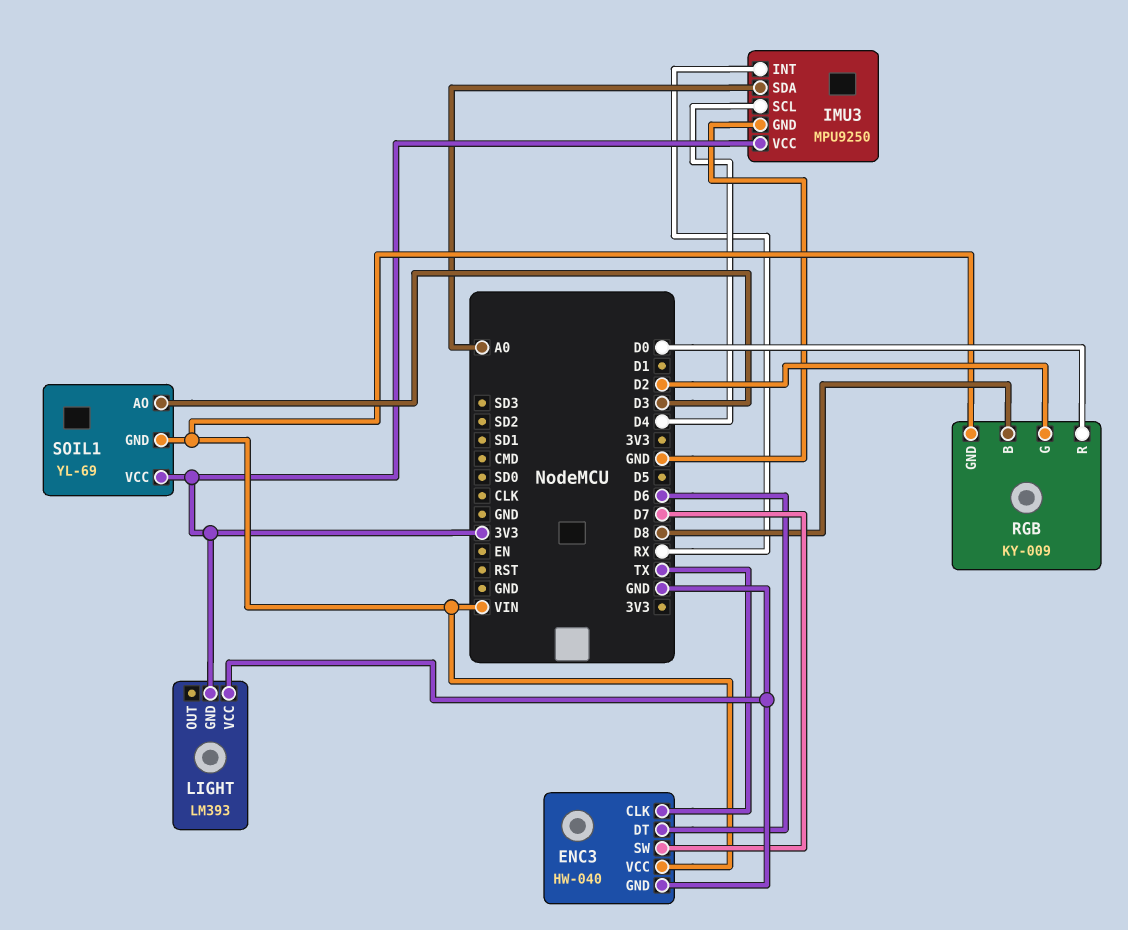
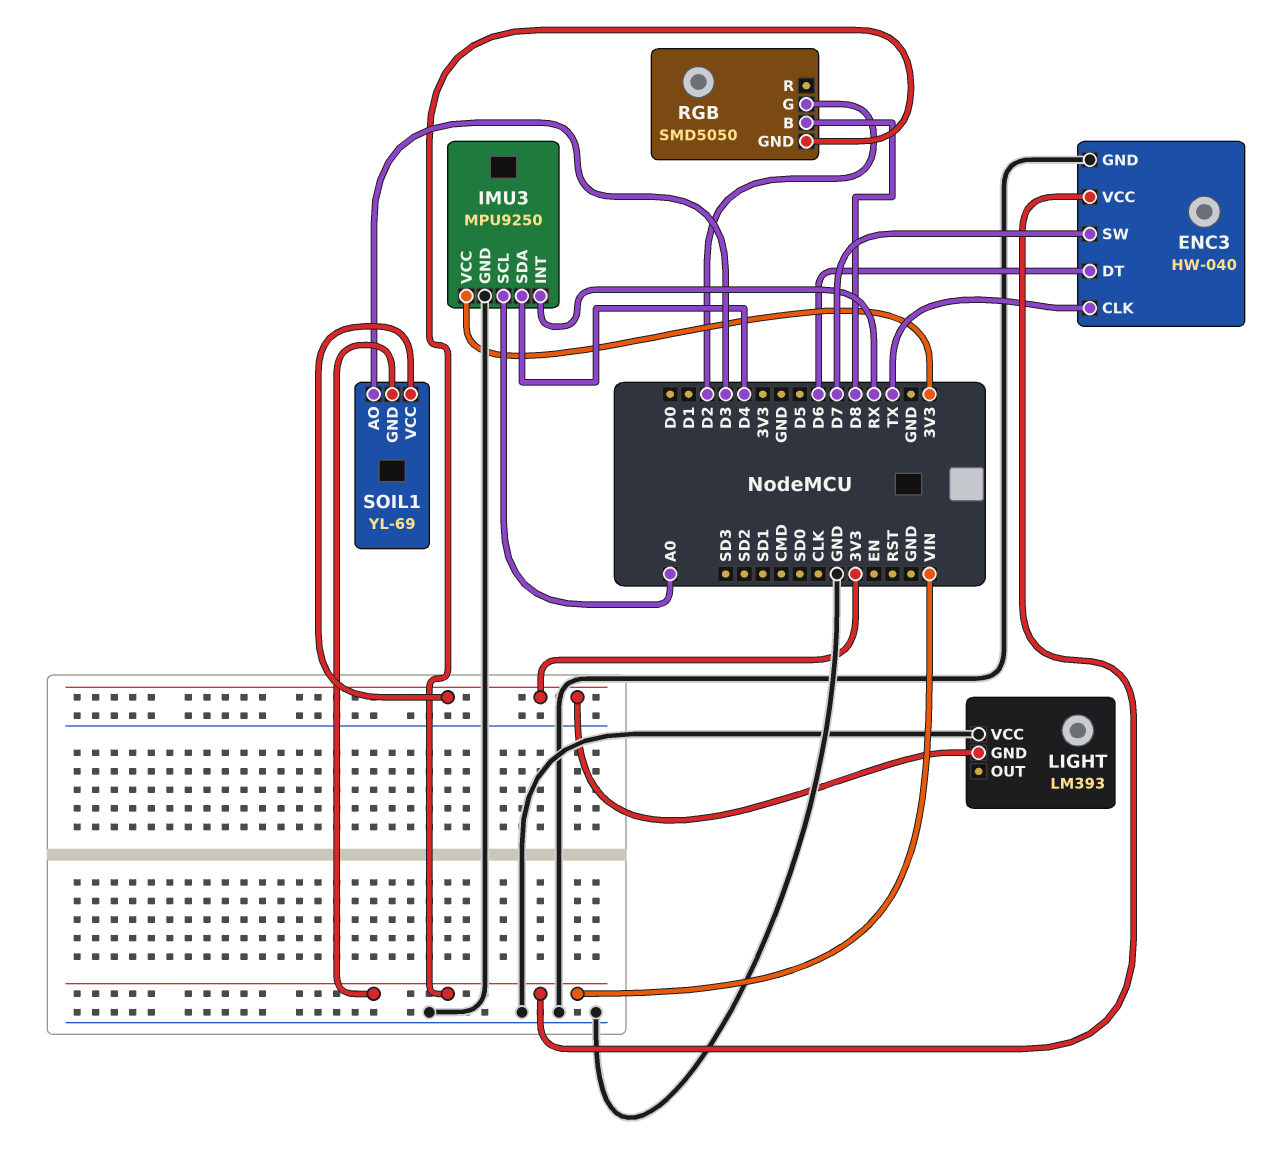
IMU3 pin SCL: D4 -> A0
IMU3 pin SDA: A0 -> D4
RGB: KY-009 -> SMD5050
RGB pin R: D0 -> none

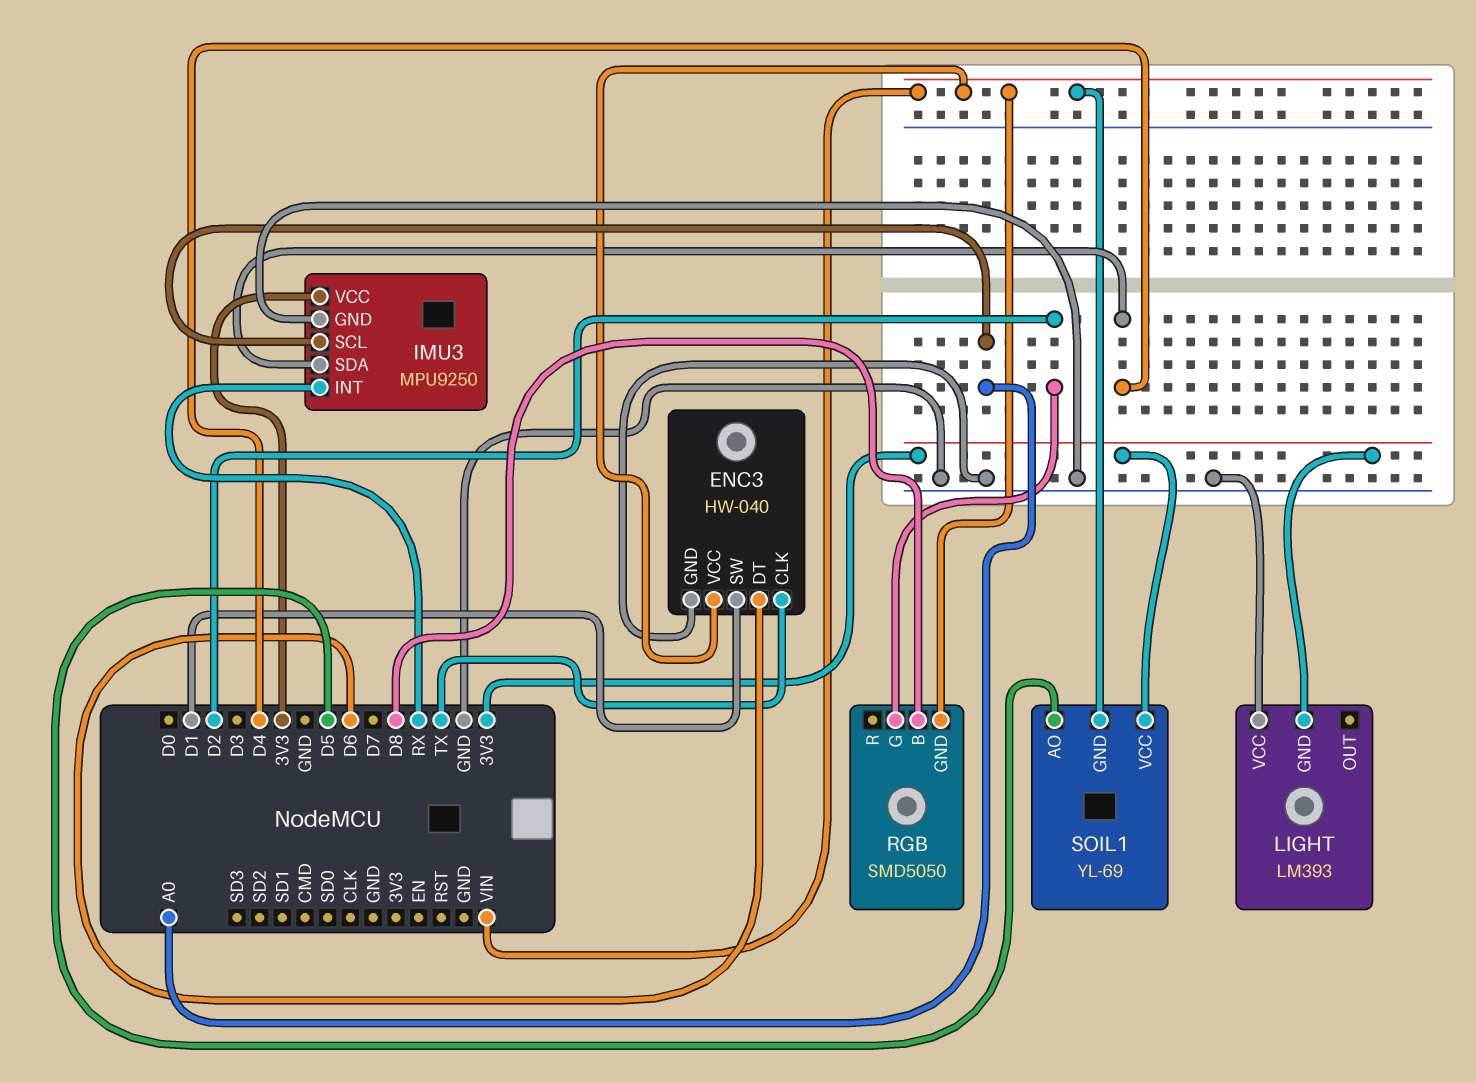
ENC3 pin SW: D7 -> D1
SOIL1 pin AO: D3 -> D5

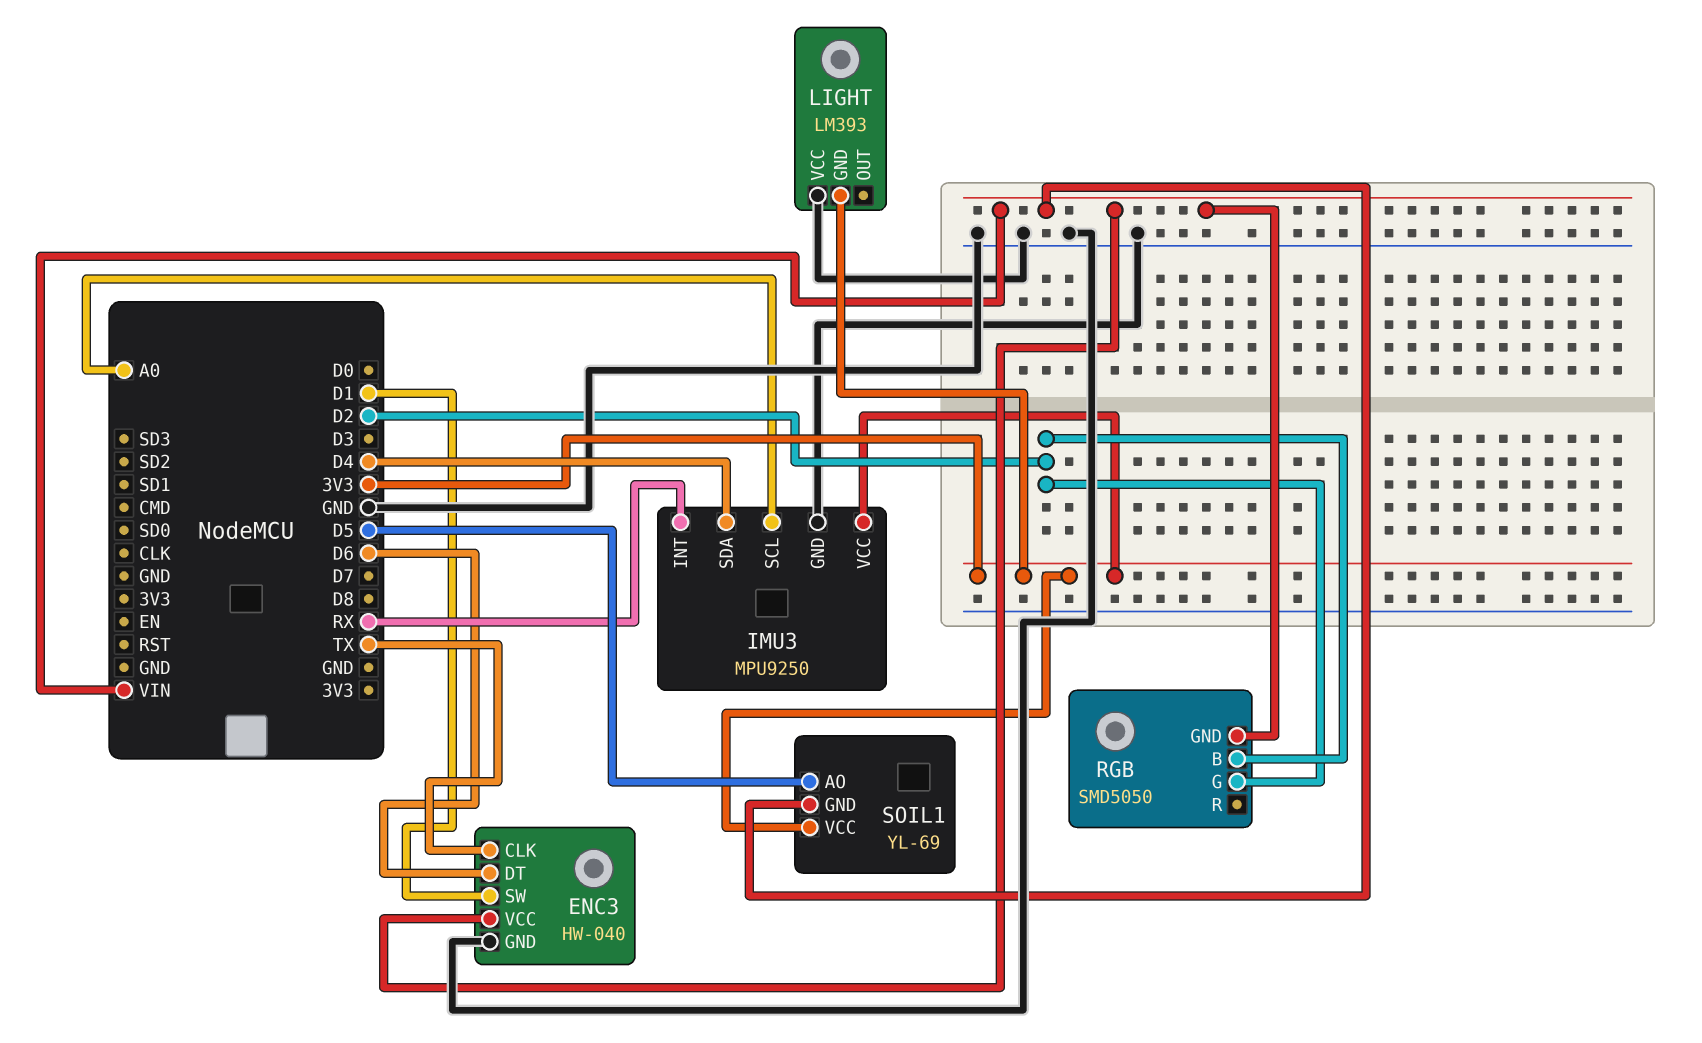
RGB pin B: D8 -> D2

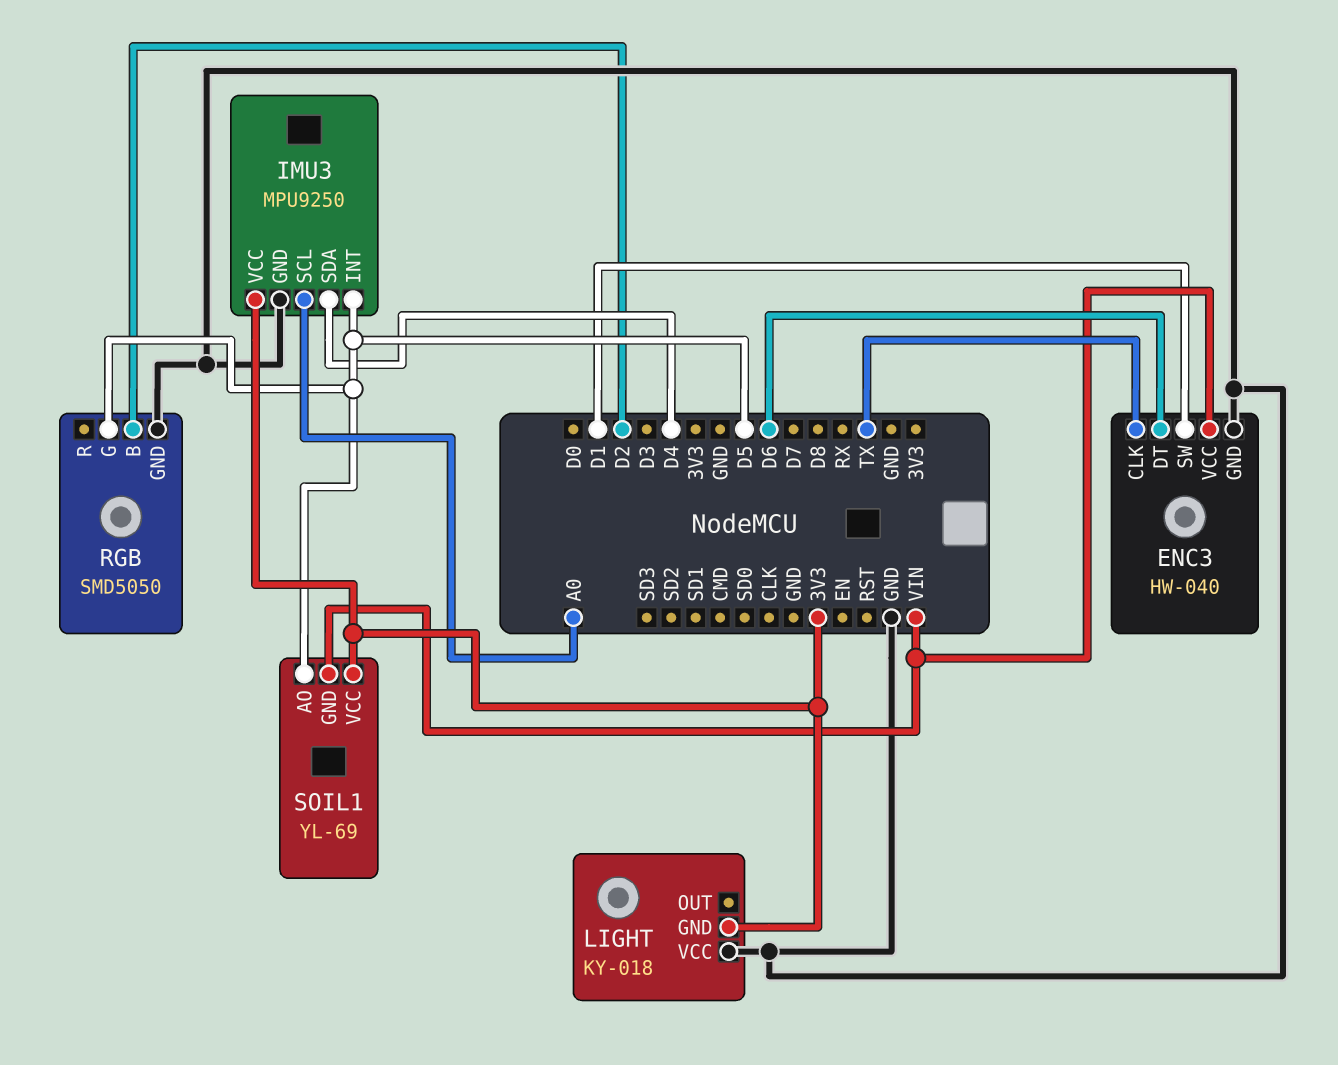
IMU3 pin INT: RX -> D5
LIGHT: LM393 -> KY-018
RGB pin G: D2 -> D5
RGB pin GND: VIN -> GND

